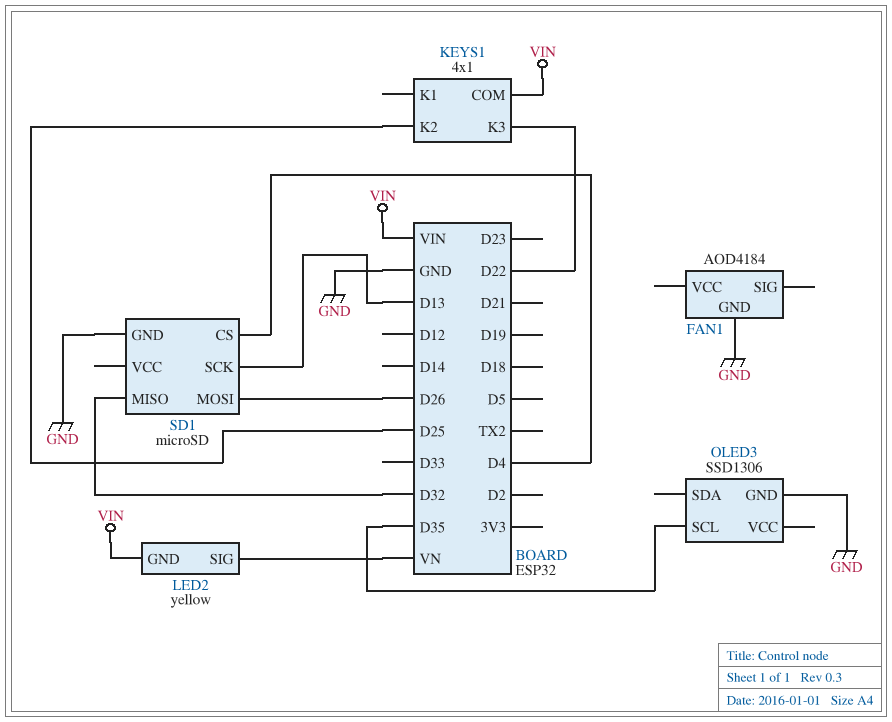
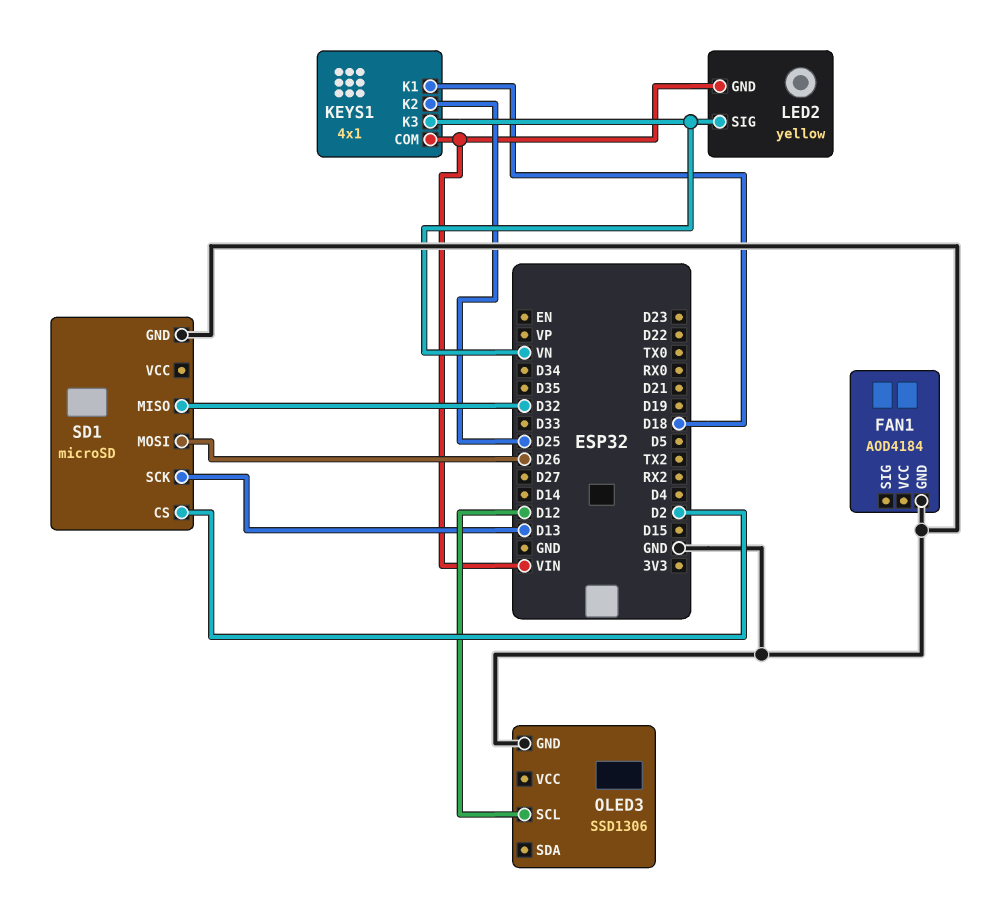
KEYS1 pin K1: none -> D18
KEYS1 pin K3: D22 -> VN
OLED3 pin SCL: D35 -> D12
SD1 pin CS: D4 -> D2

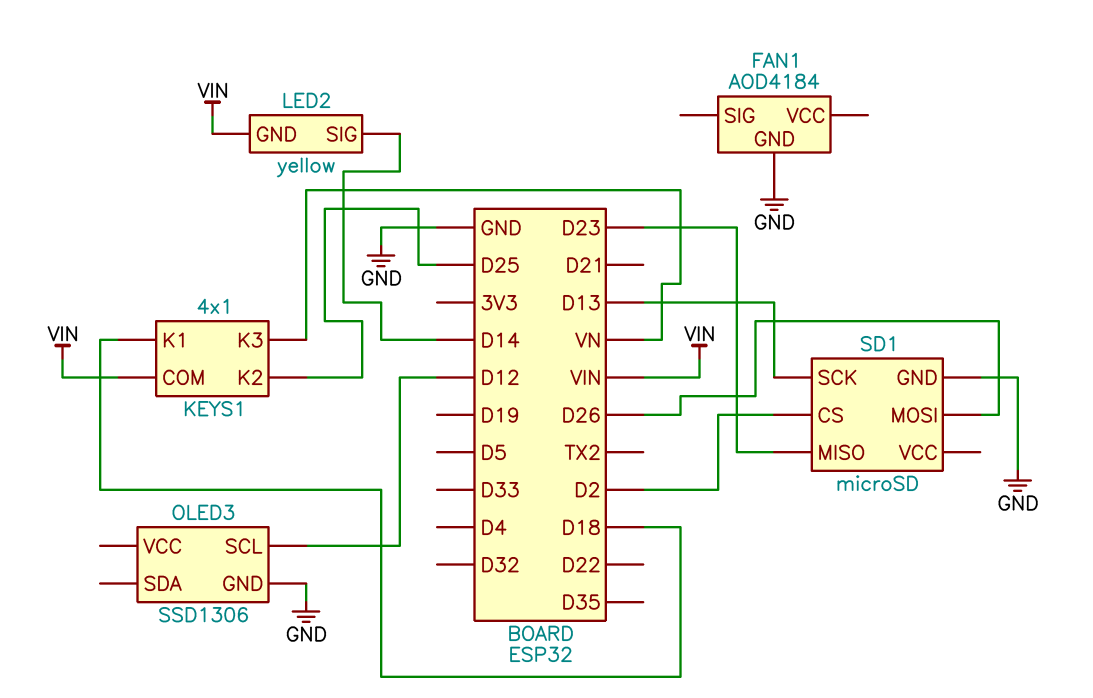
LED2 pin SIG: VN -> D14
SD1 pin MISO: D32 -> D23

